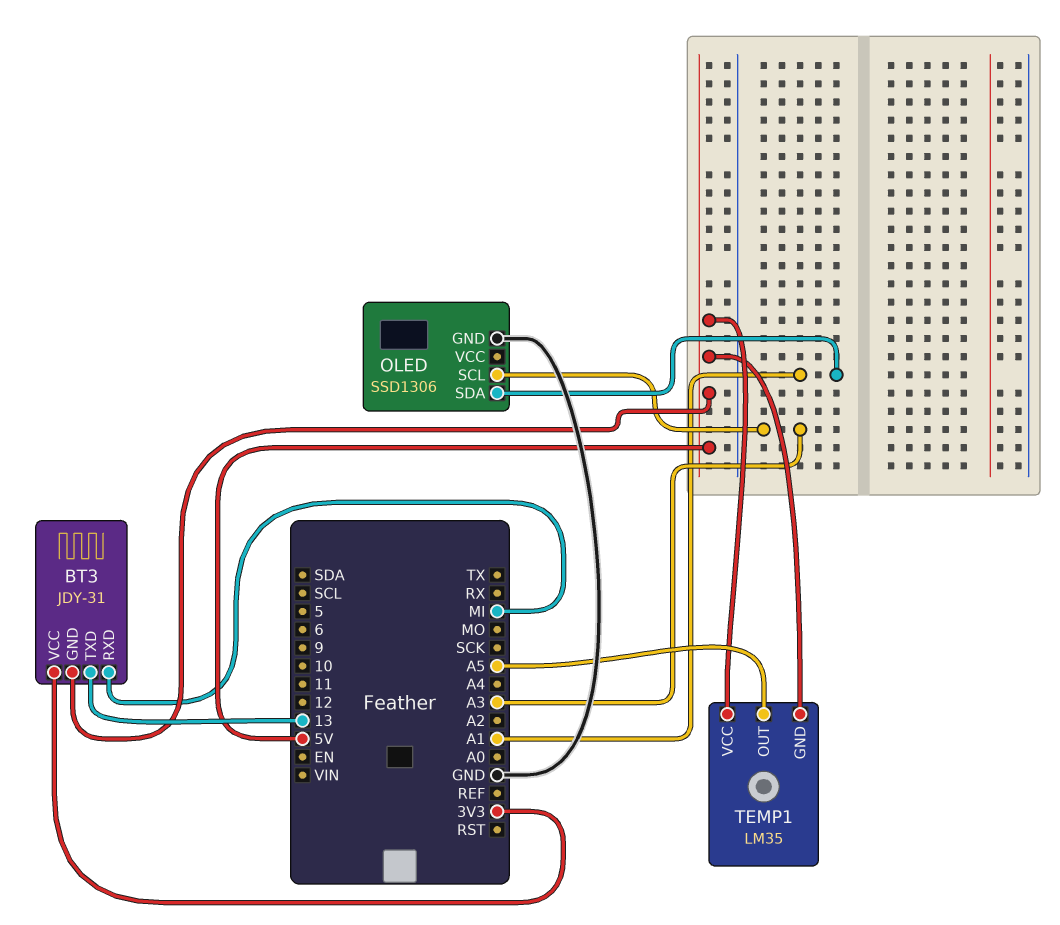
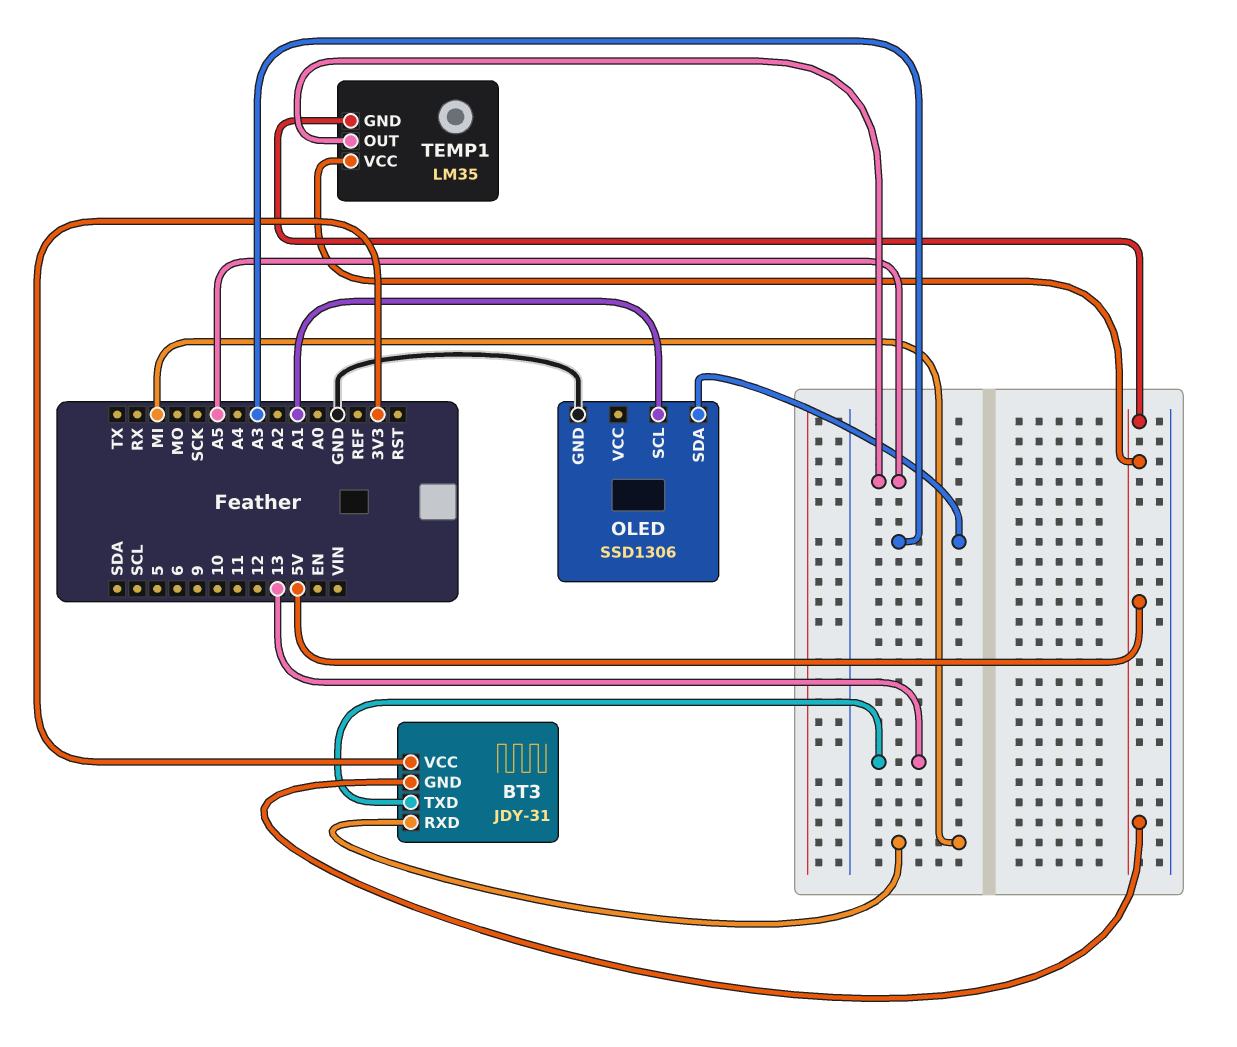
OLED pin SCL: A3 -> A1
OLED pin SDA: A1 -> A3

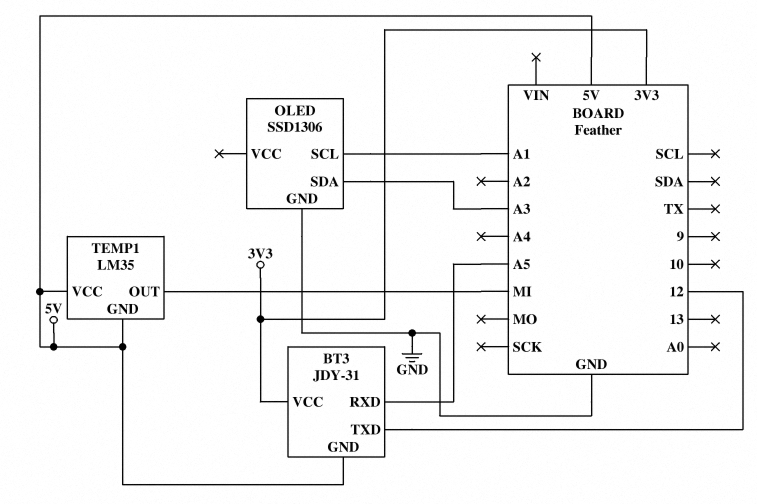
BT3 pin RXD: MI -> A5
BT3 pin TXD: 13 -> 12
TEMP1 pin OUT: A5 -> MI

